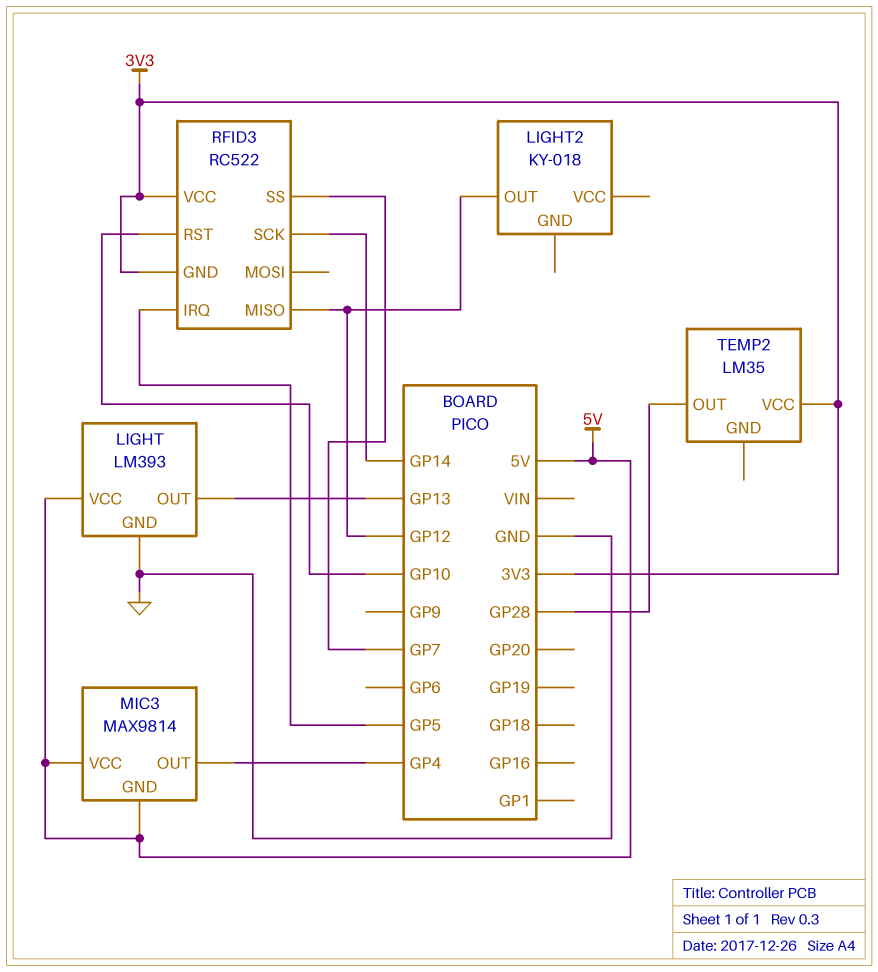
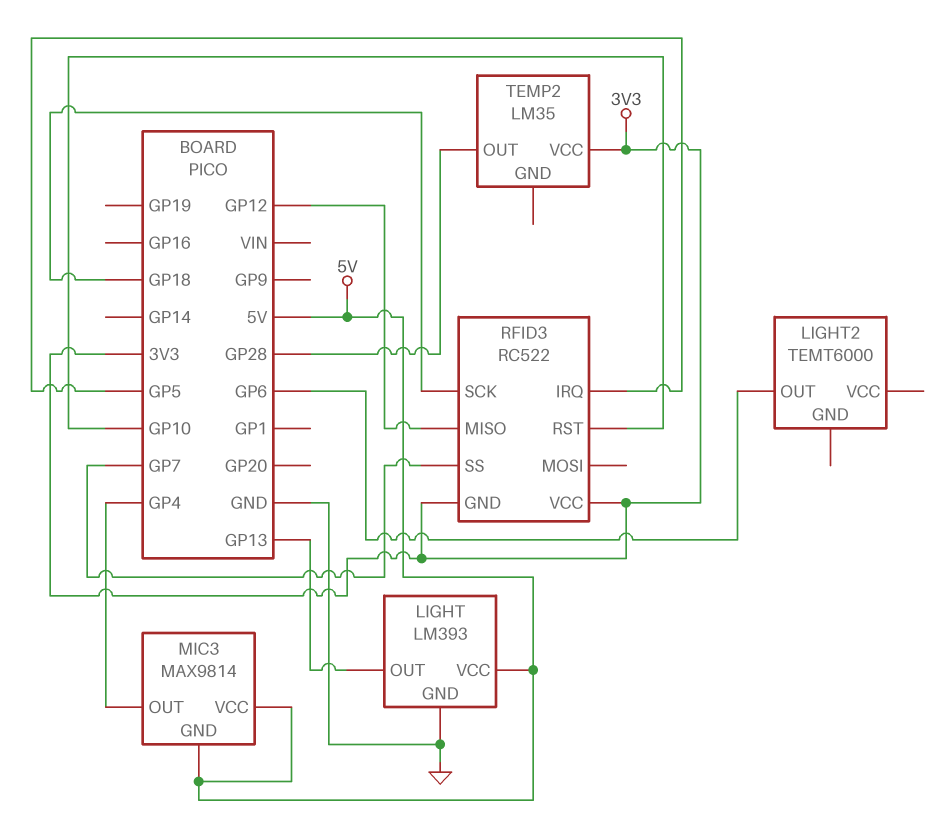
LIGHT2: KY-018 -> TEMT6000
LIGHT2 pin OUT: GP12 -> GP6
RFID3 pin SCK: GP14 -> GP18

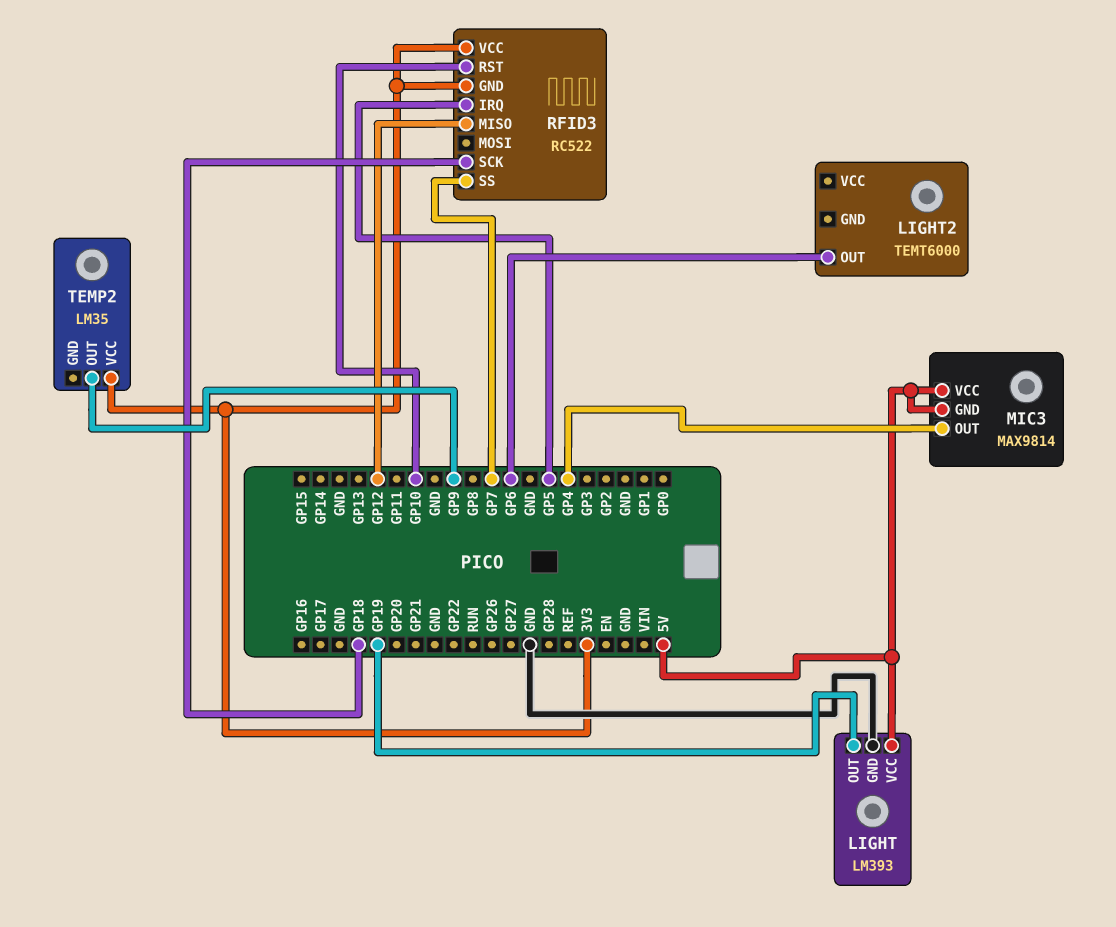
LIGHT pin OUT: GP13 -> GP19
TEMP2 pin OUT: GP28 -> GP9

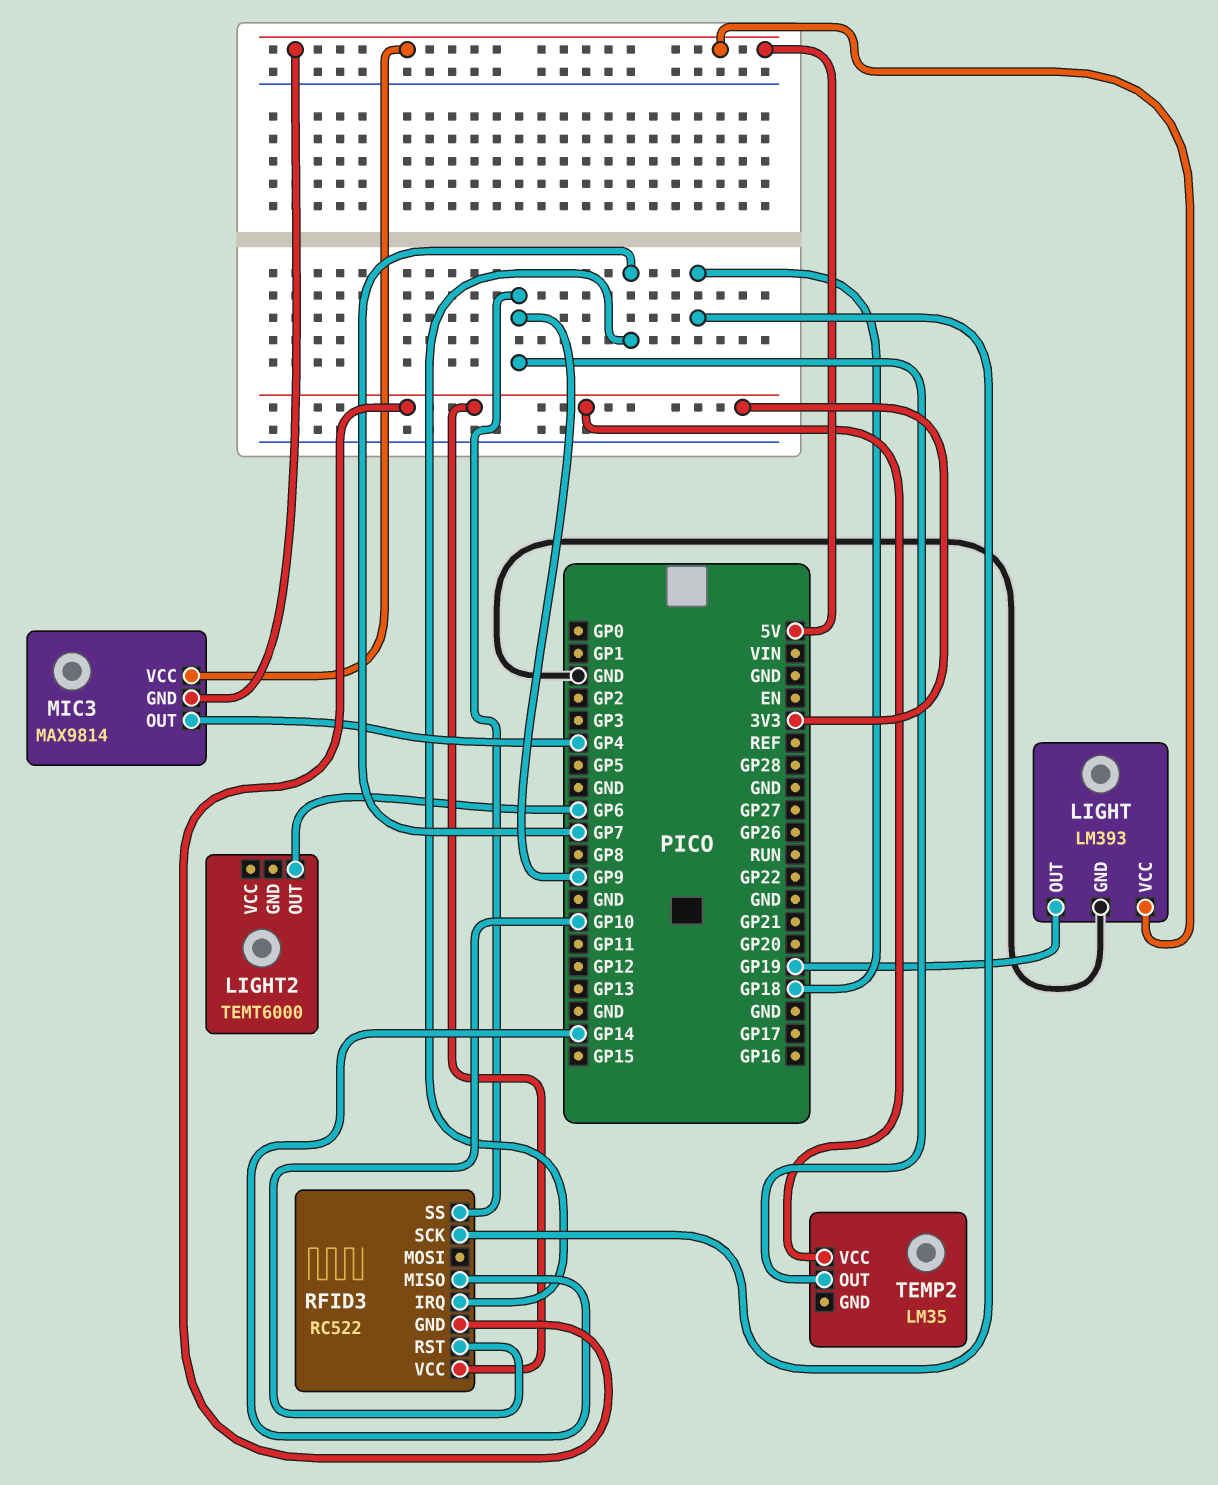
RFID3 pin IRQ: GP5 -> GP7
RFID3 pin MISO: GP12 -> GP14
RFID3 pin SS: GP7 -> GP9

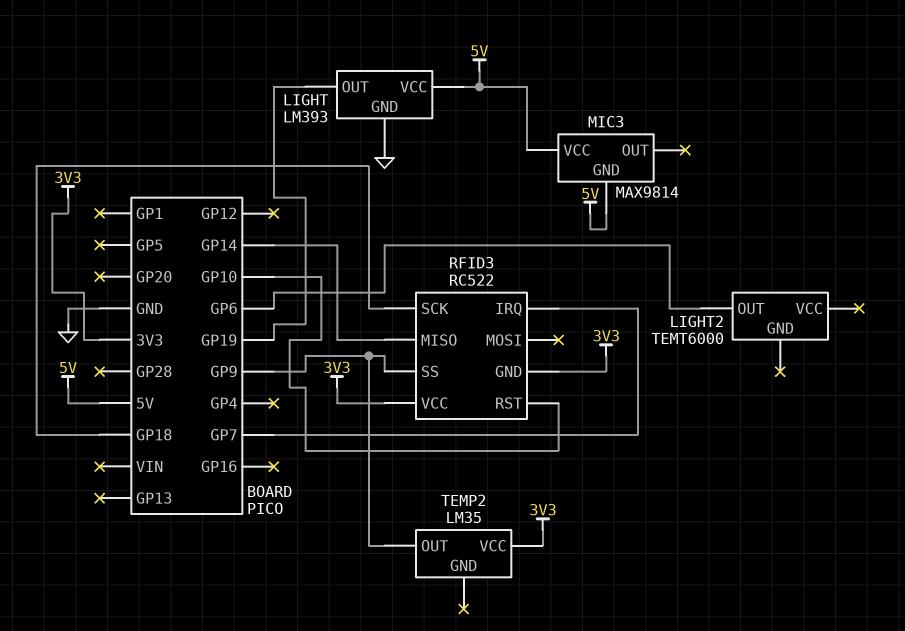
MIC3 pin OUT: GP4 -> none

